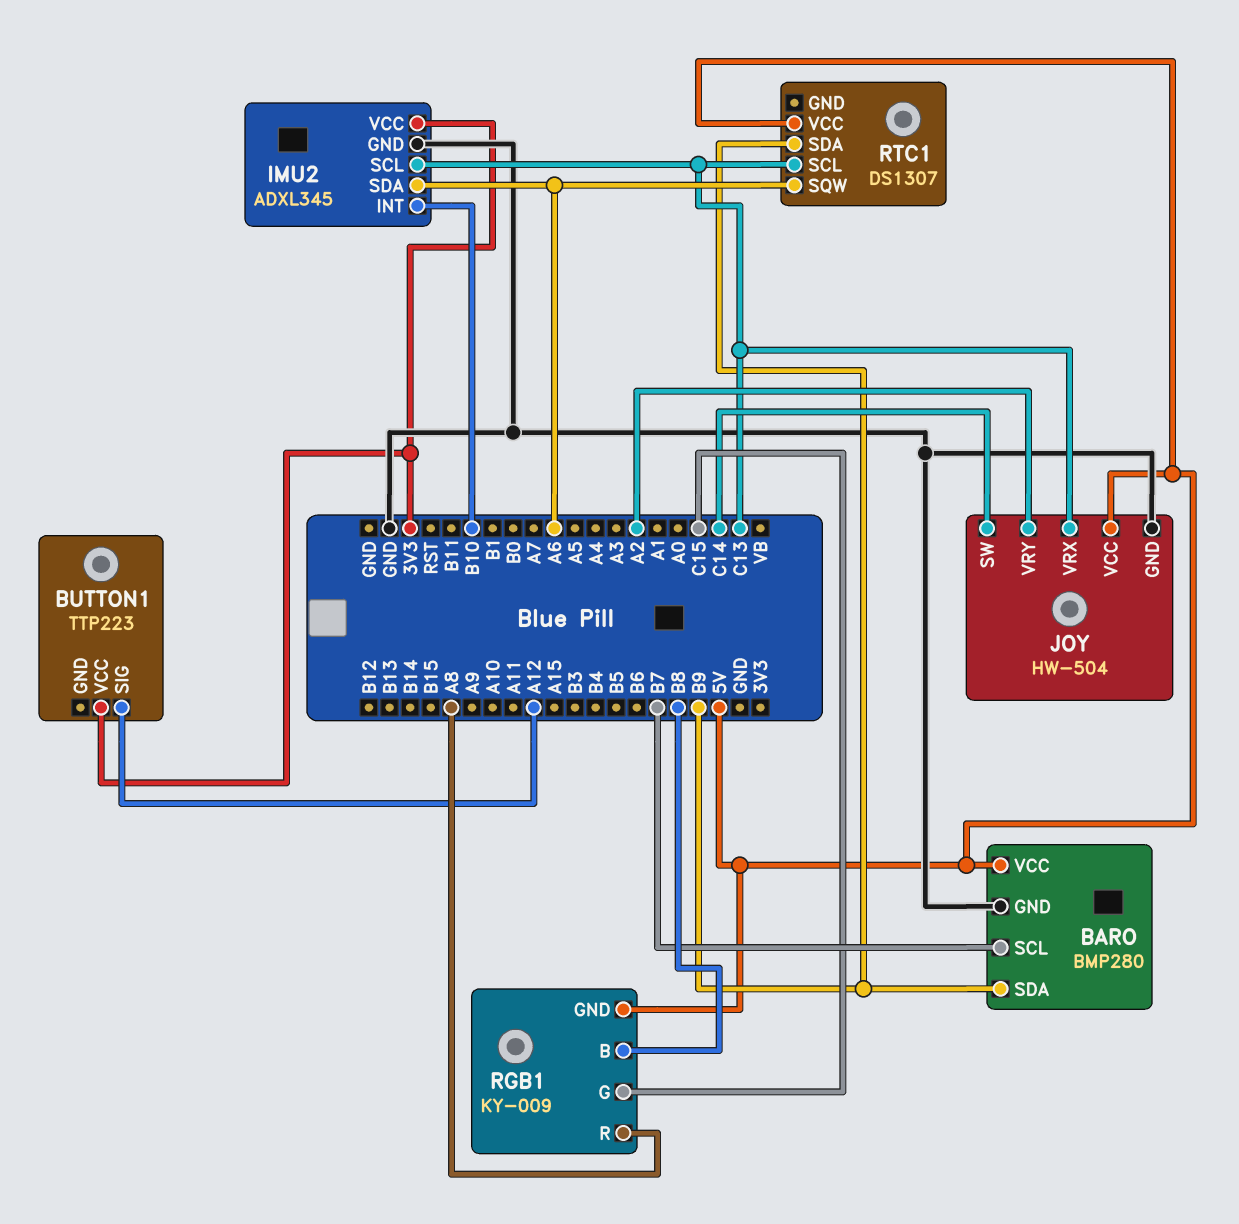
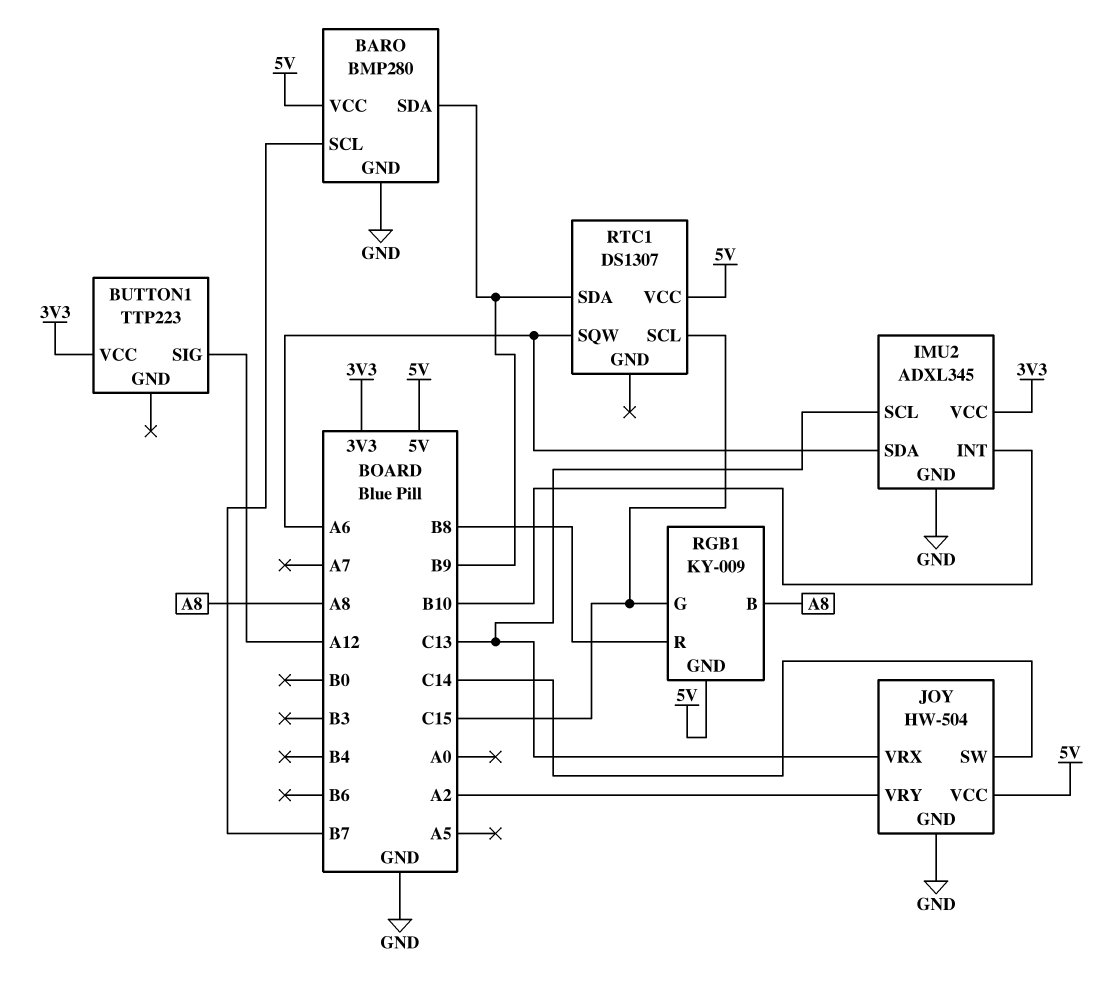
RGB1 pin B: B8 -> A8
RGB1 pin R: A8 -> B8
RTC1 pin SCL: C13 -> C15

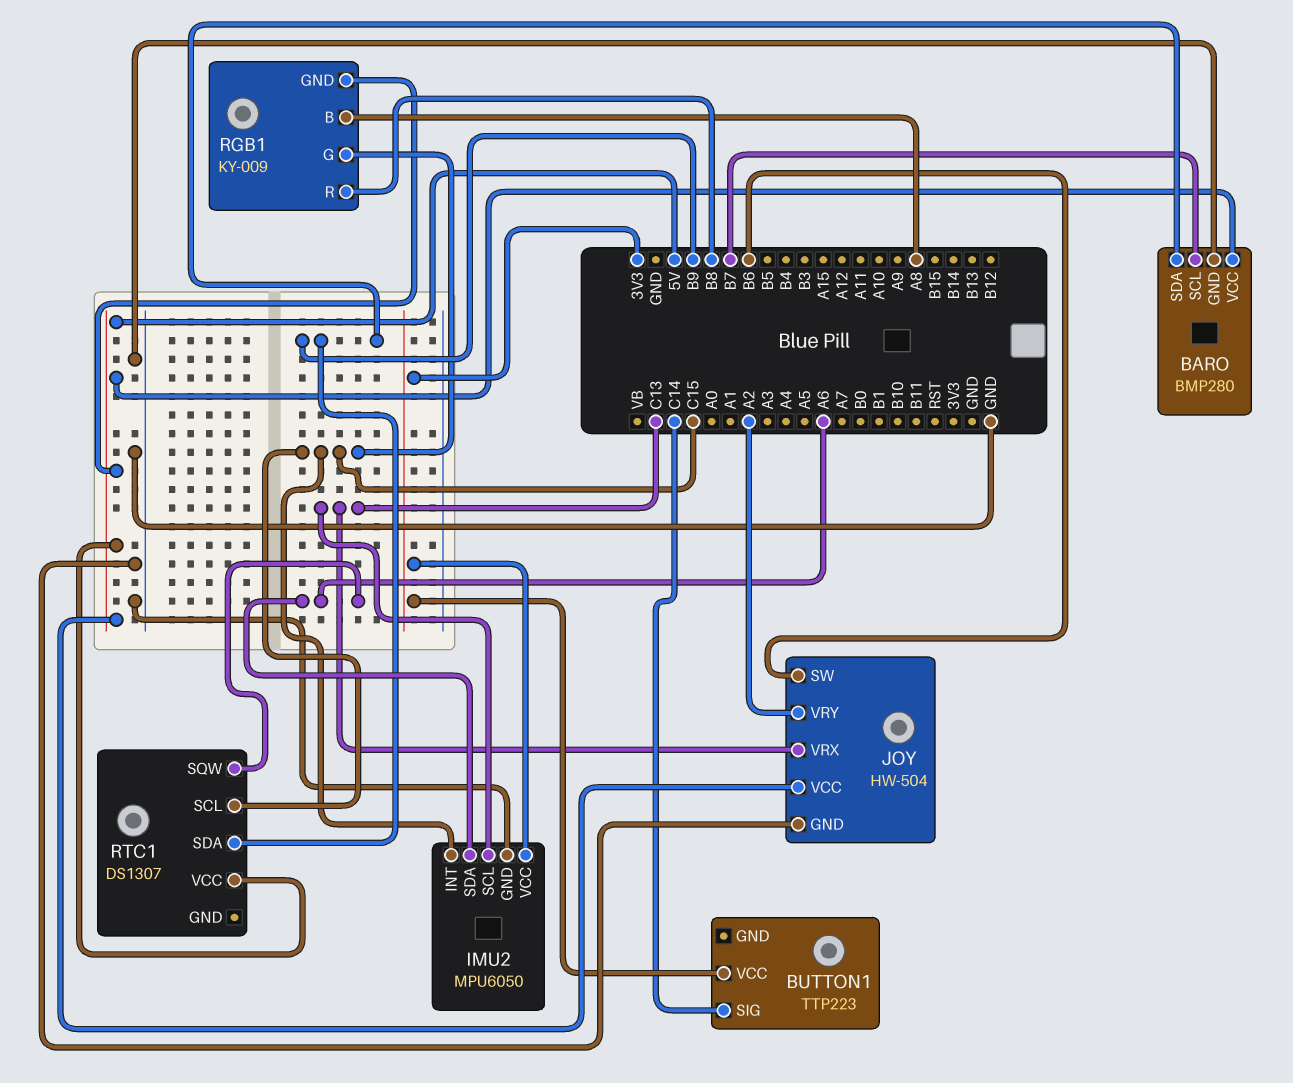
BUTTON1 pin SIG: A12 -> C14
IMU2: ADXL345 -> MPU6050
IMU2 pin INT: B10 -> C15
JOY pin SW: C14 -> B6

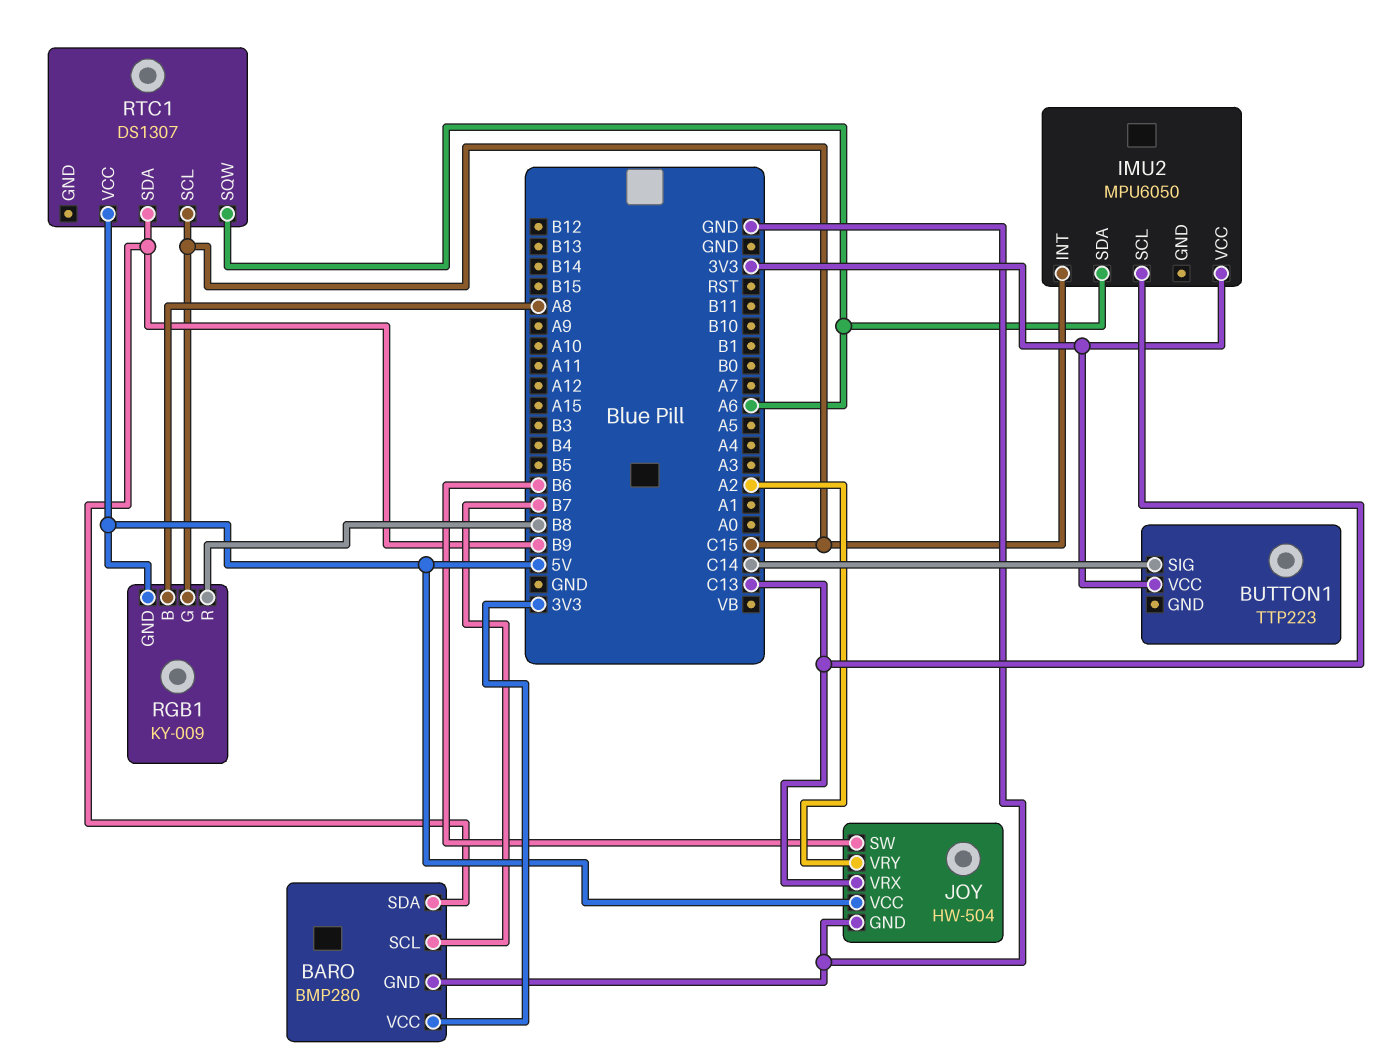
BARO pin VCC: 5V -> 3V3
IMU2 pin GND: GND -> none

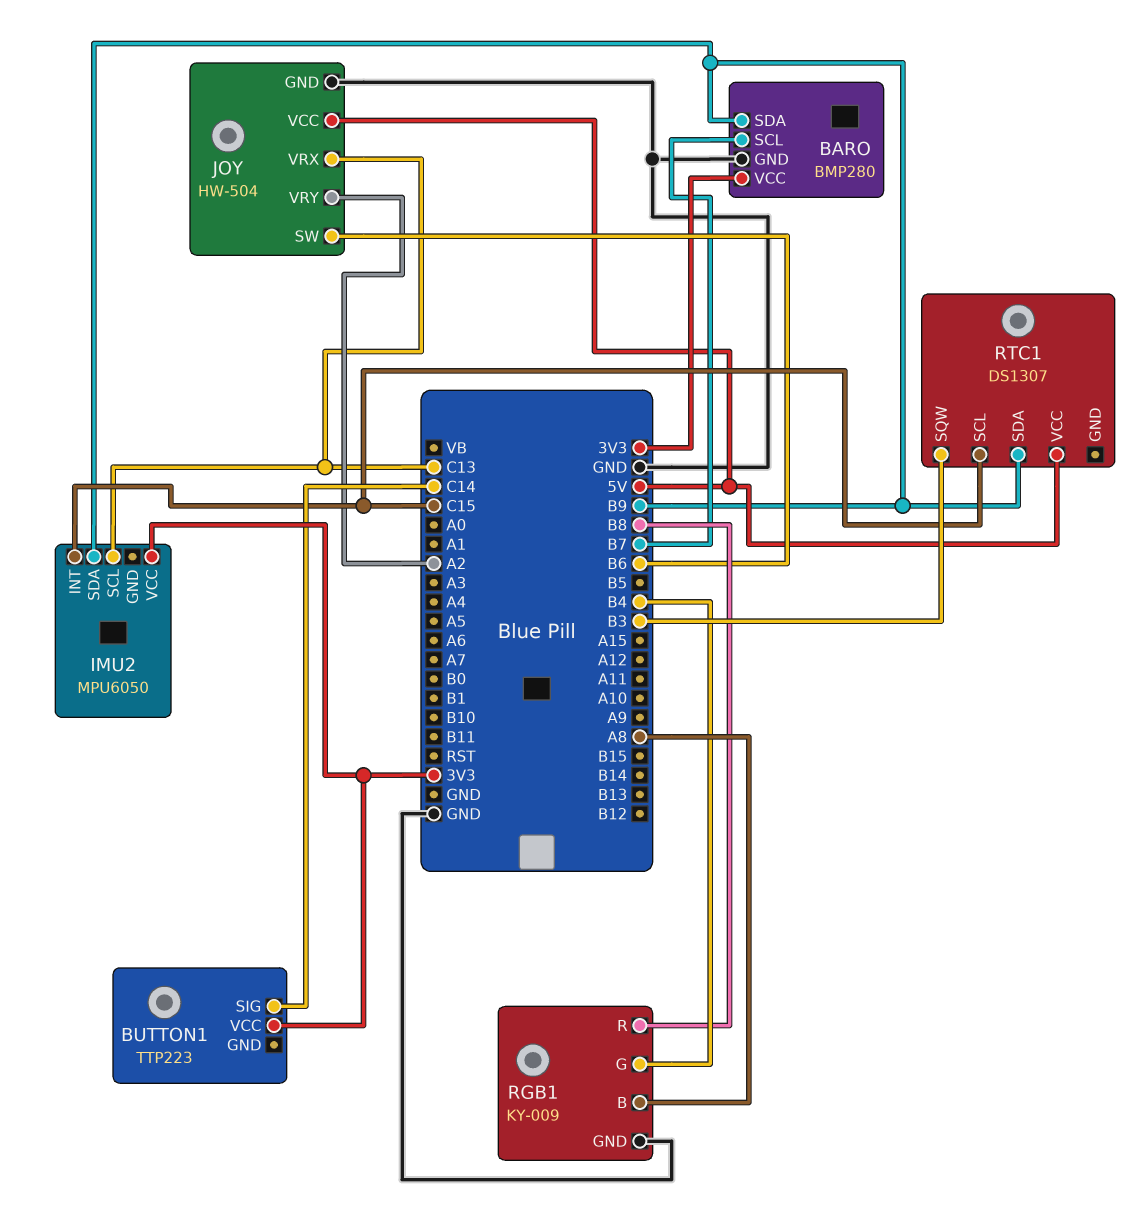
IMU2 pin SDA: A6 -> B9
RGB1 pin G: C15 -> B4
RGB1 pin GND: 5V -> GND
RTC1 pin SQW: A6 -> B3

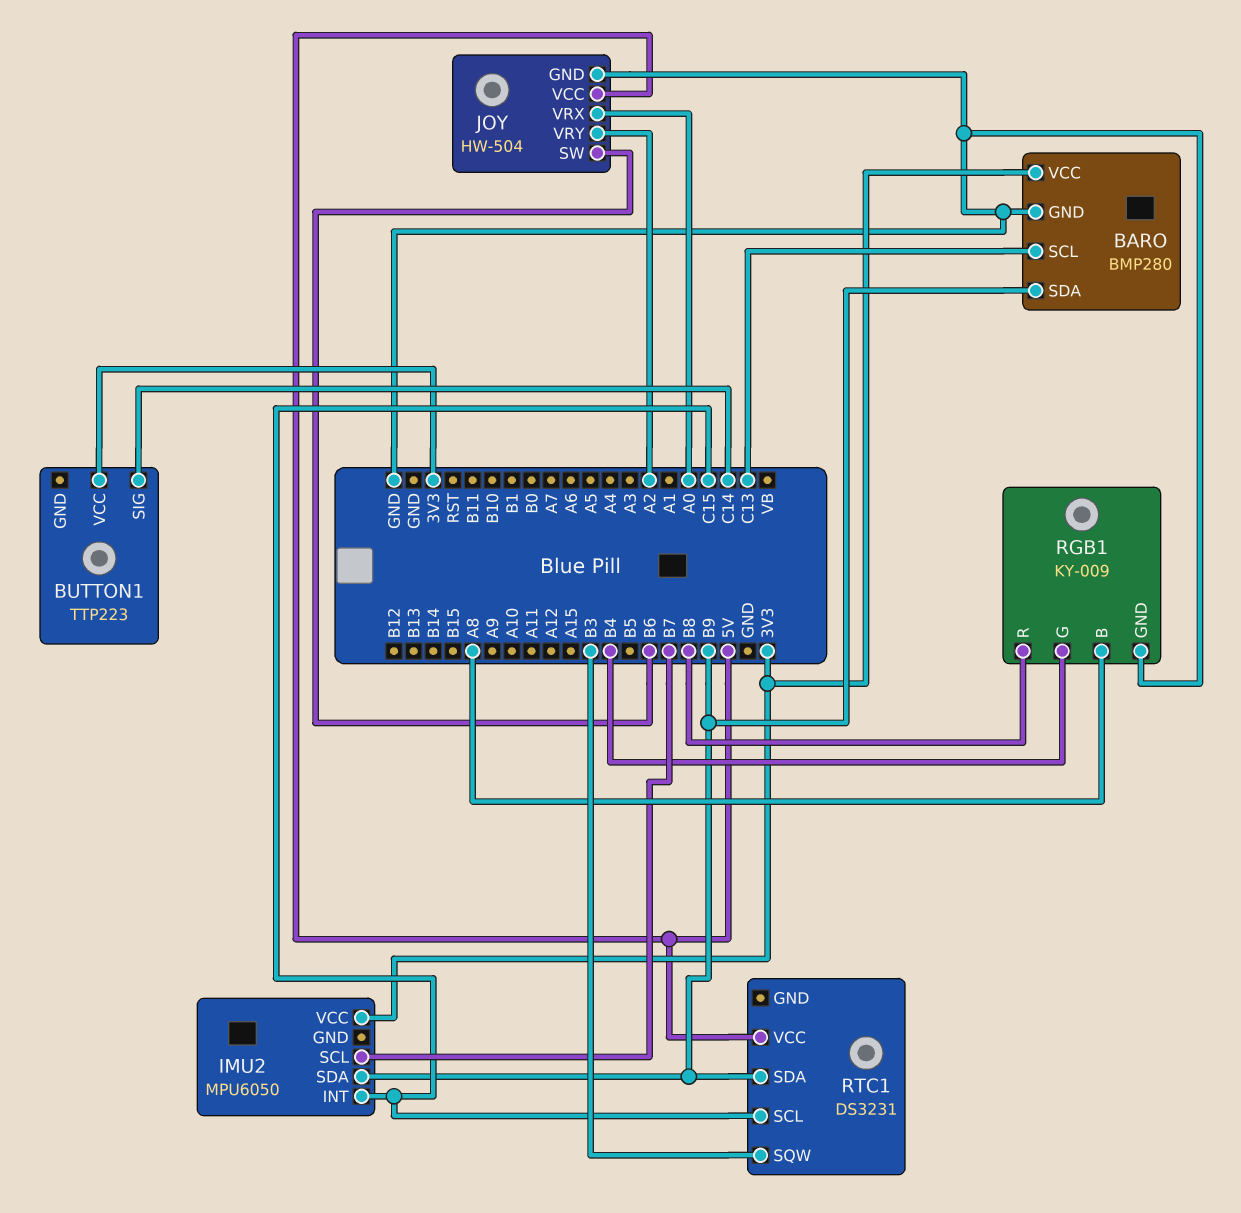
BARO pin SCL: B7 -> C13
IMU2 pin SCL: C13 -> B7
JOY pin VRX: C13 -> A0
RTC1: DS1307 -> DS3231

